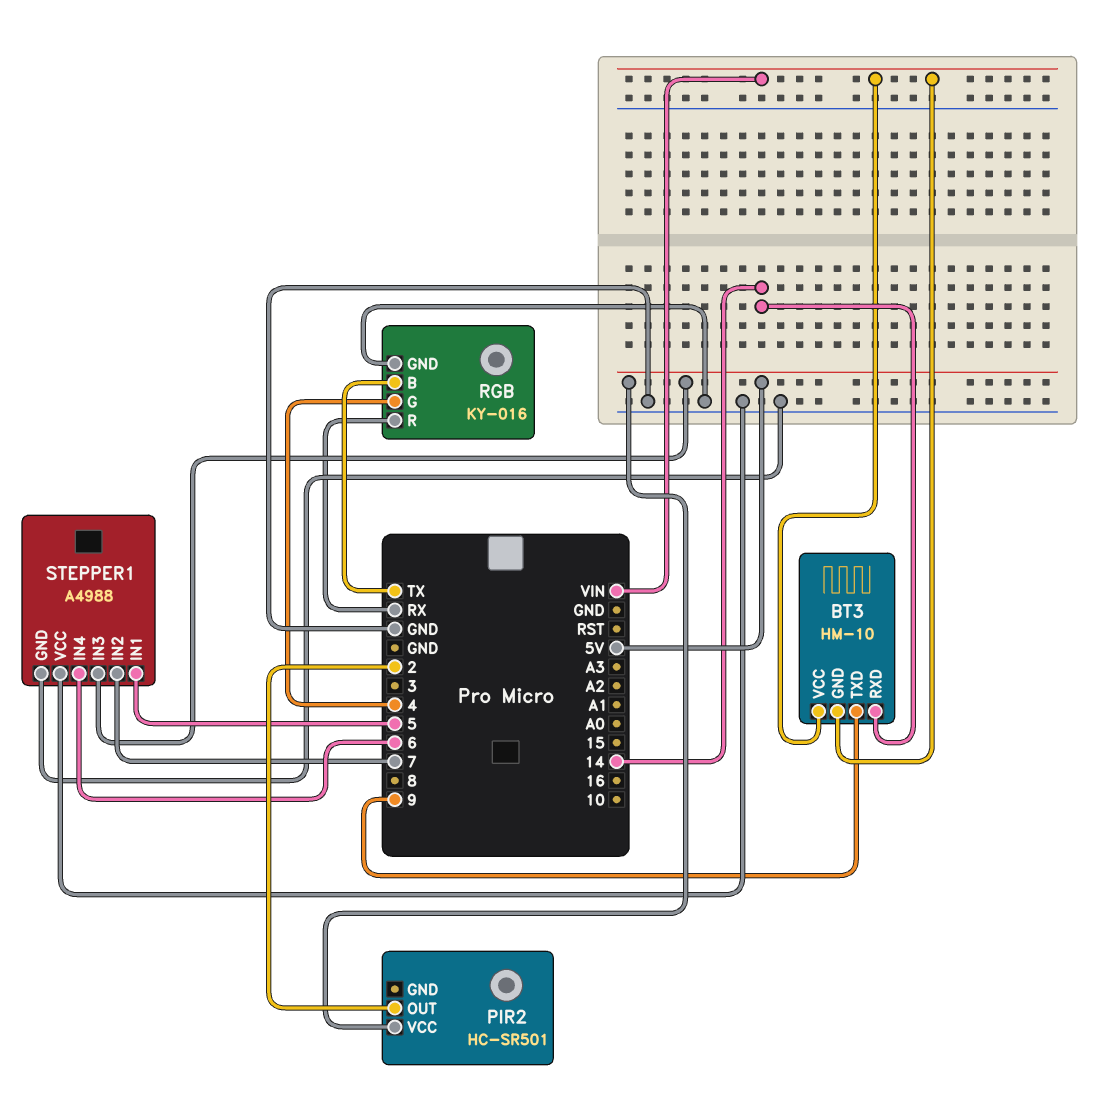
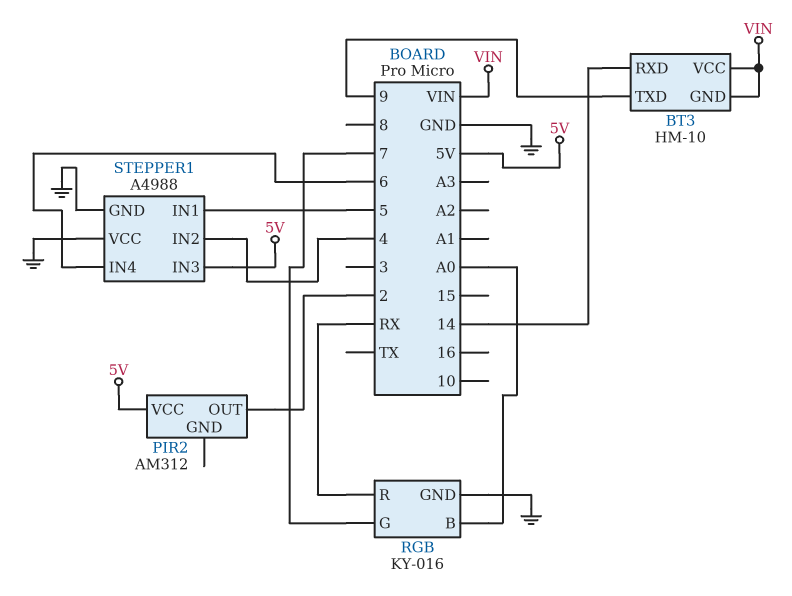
PIR2: HC-SR501 -> AM312
RGB pin B: TX -> A0
RGB pin G: 4 -> 7
STEPPER1 pin IN2: 7 -> 4

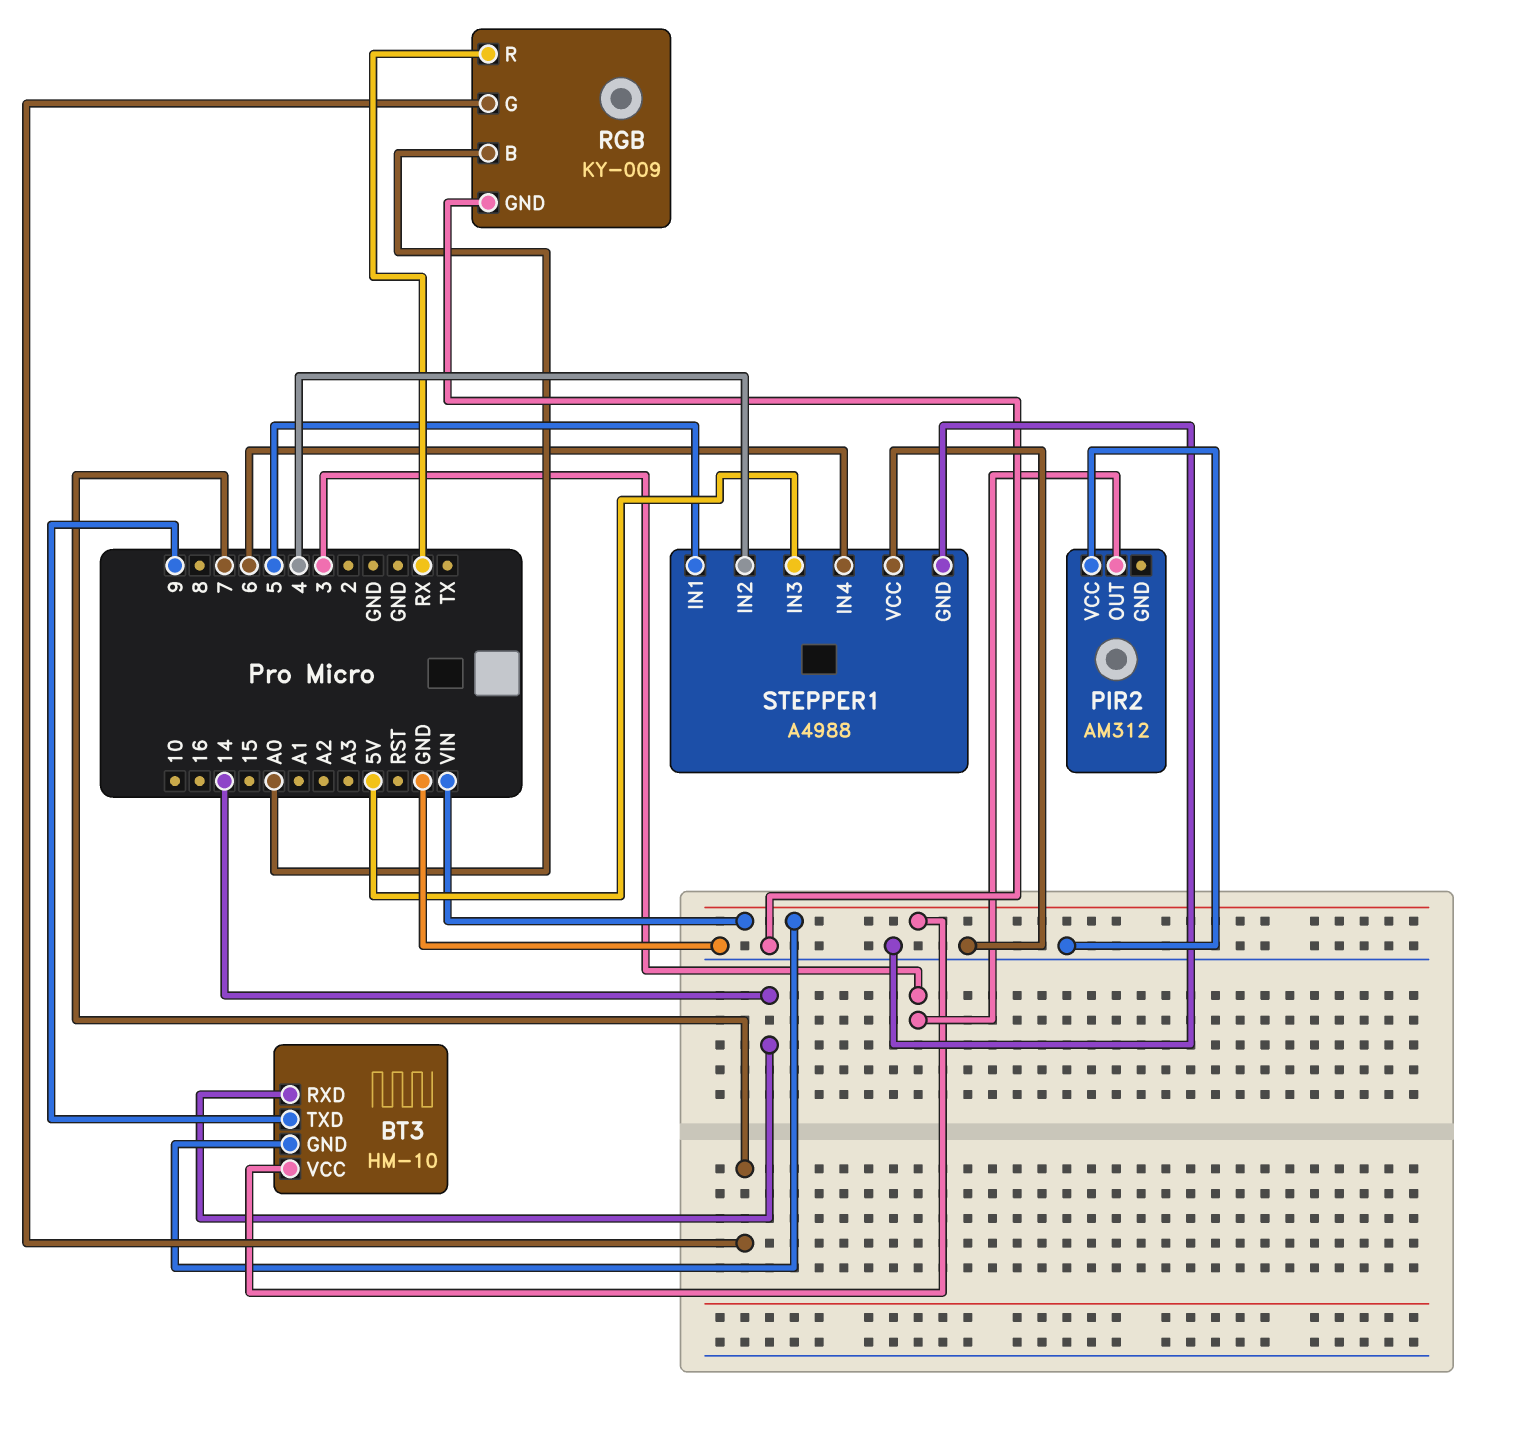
PIR2 pin OUT: 2 -> 3
PIR2 pin VCC: 5V -> GND
RGB: KY-016 -> KY-009

